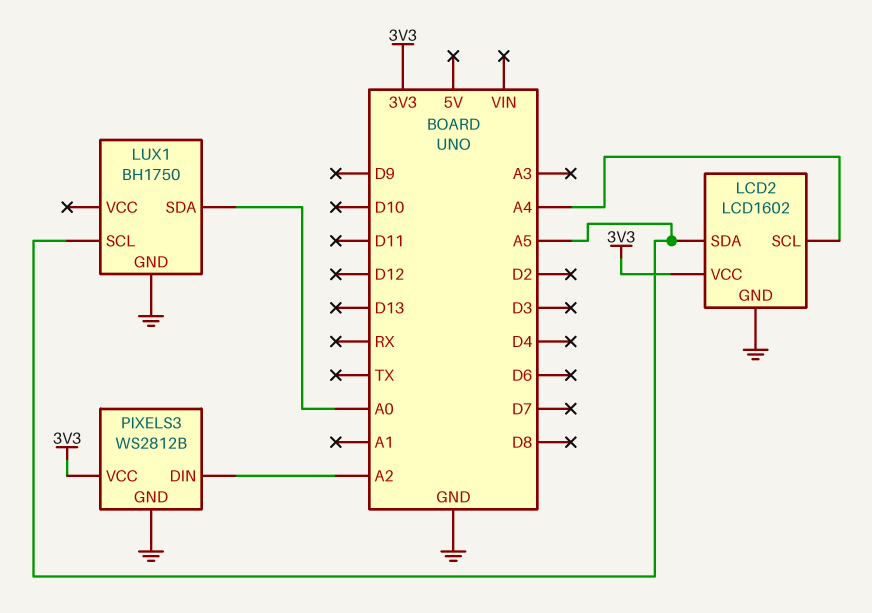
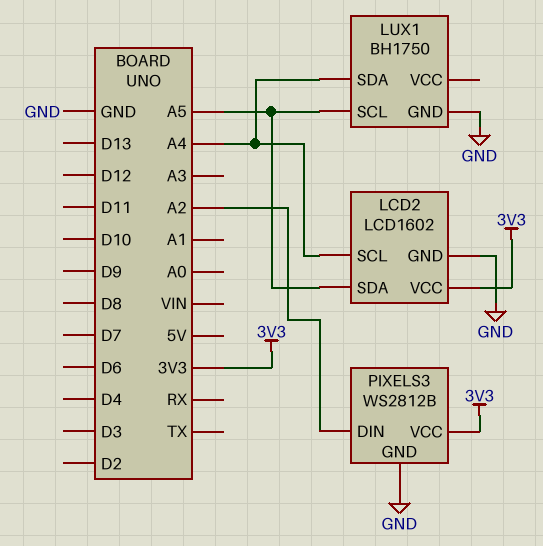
LUX1 pin SDA: A0 -> A4

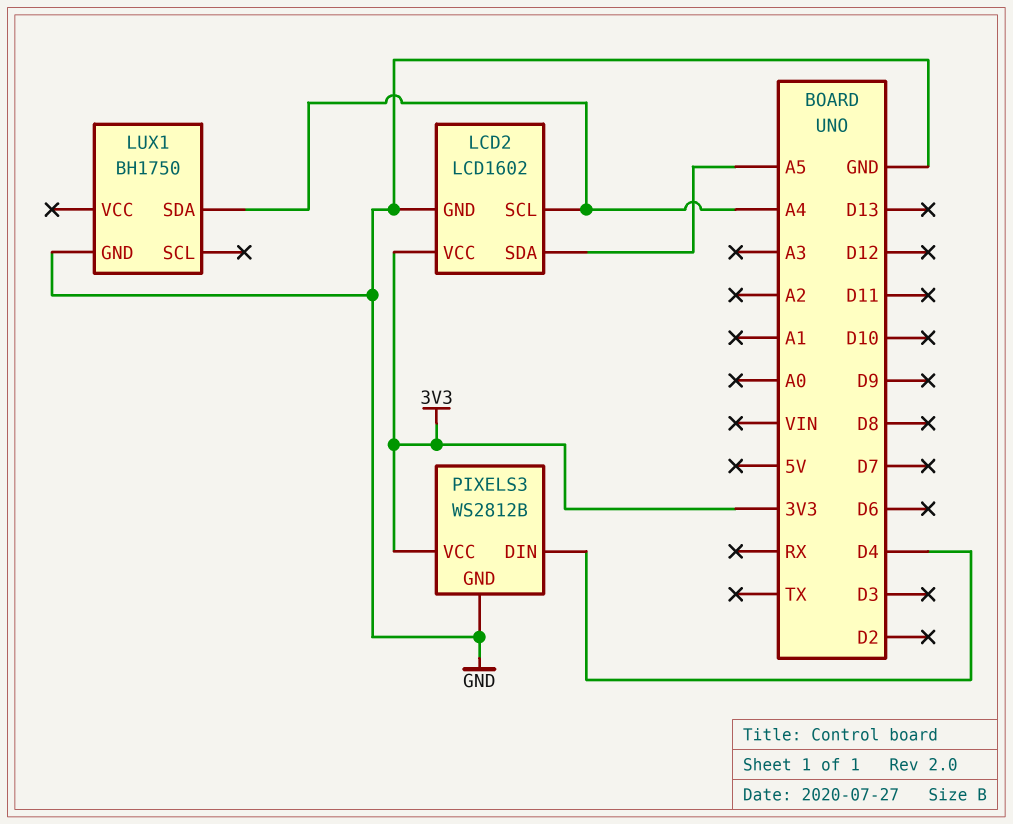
LUX1 pin SCL: A5 -> none
PIXELS3 pin DIN: A2 -> D4

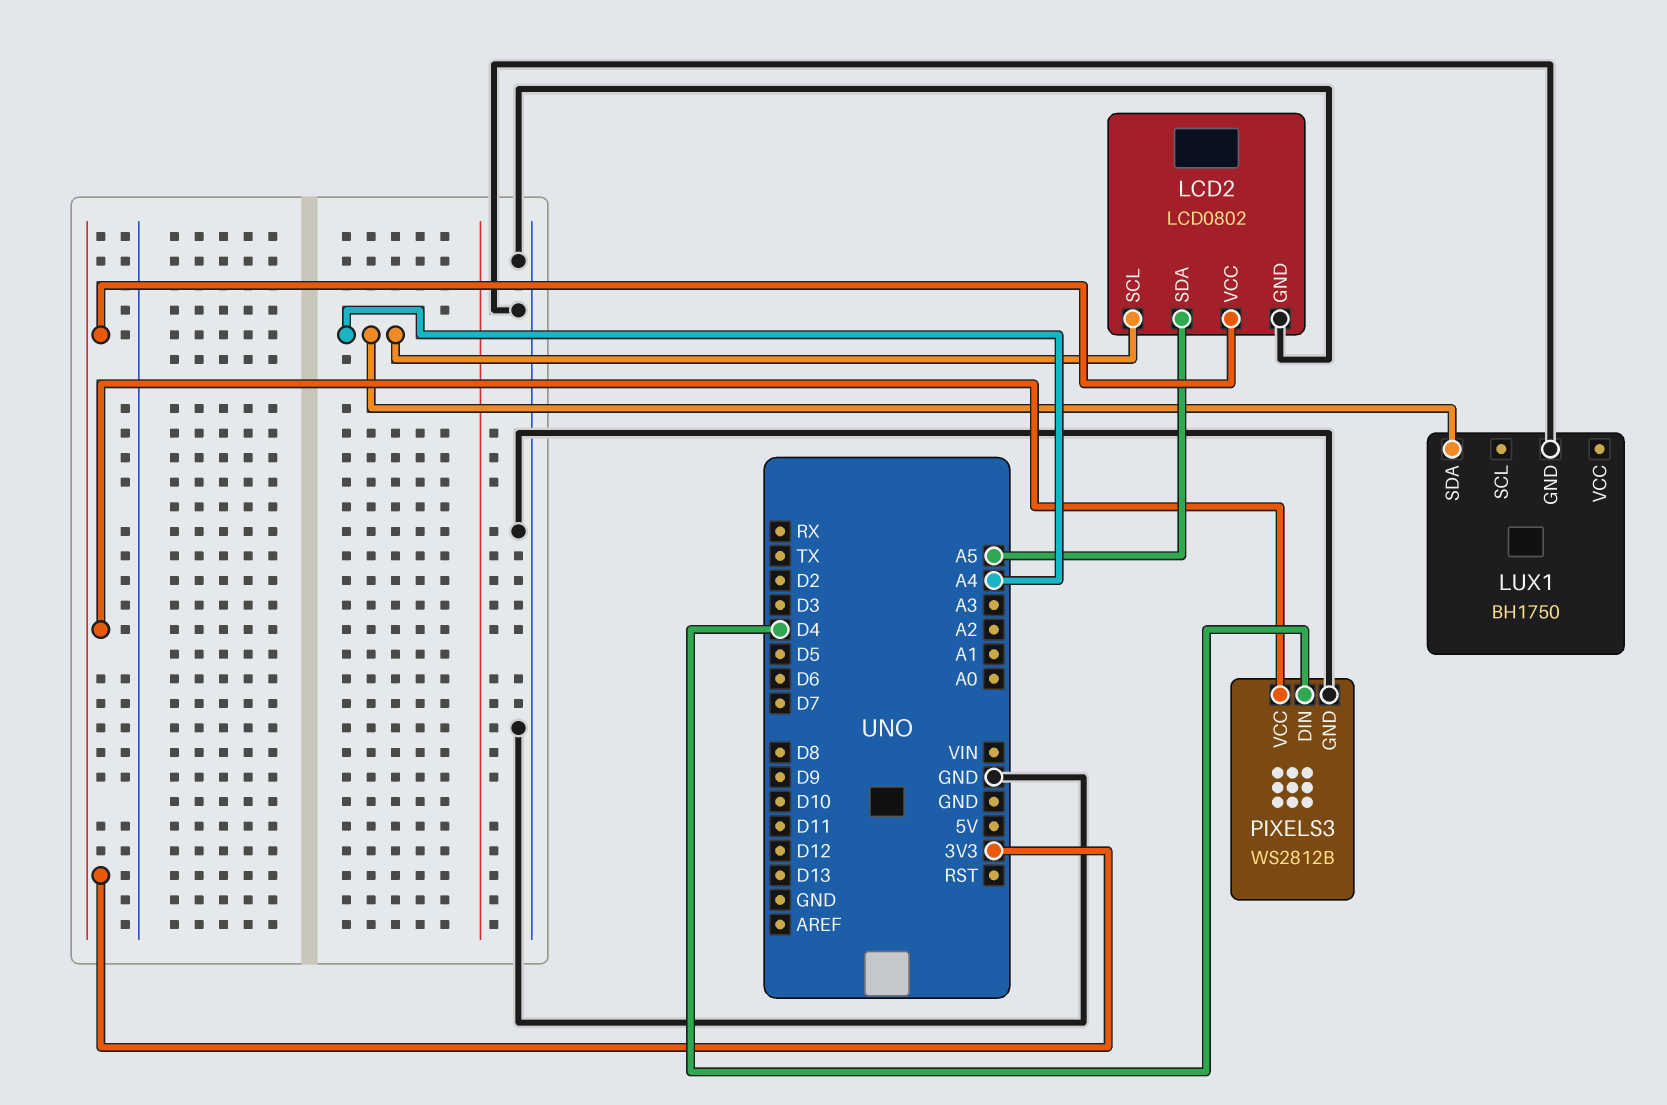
LCD2: LCD1602 -> LCD0802

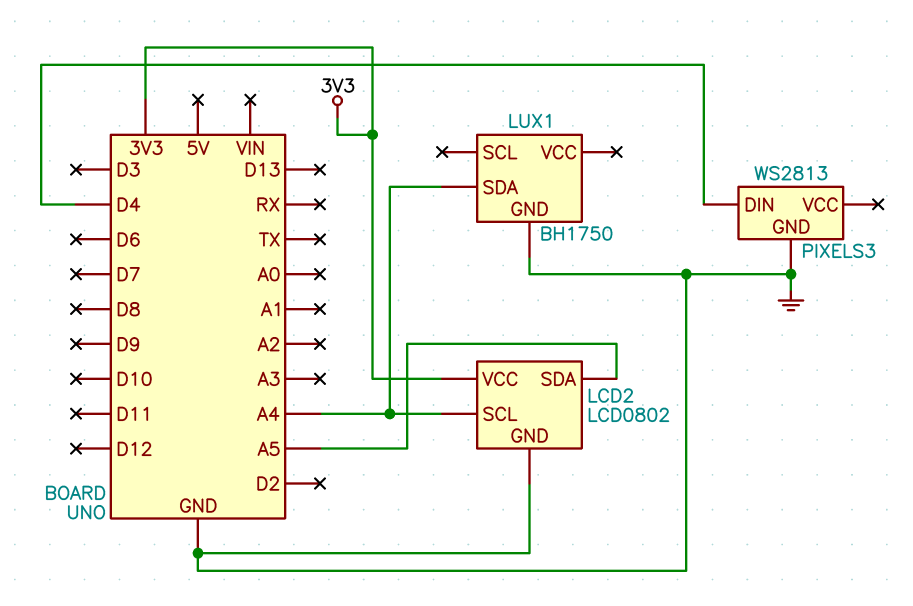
PIXELS3: WS2812B -> WS2813
PIXELS3 pin VCC: 3V3 -> none

